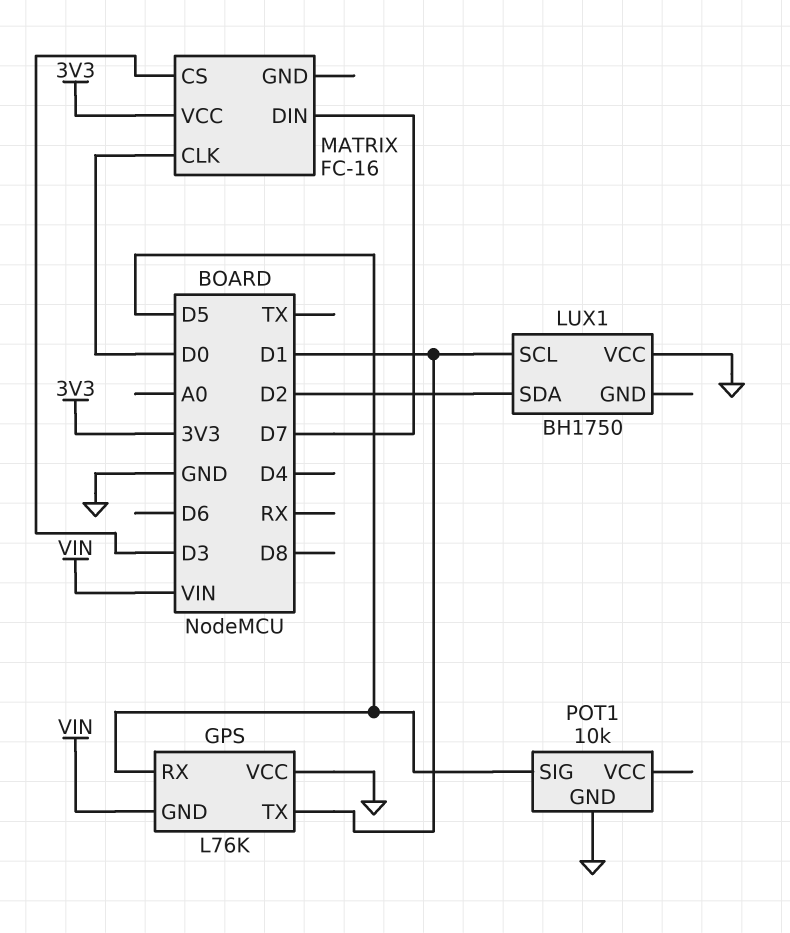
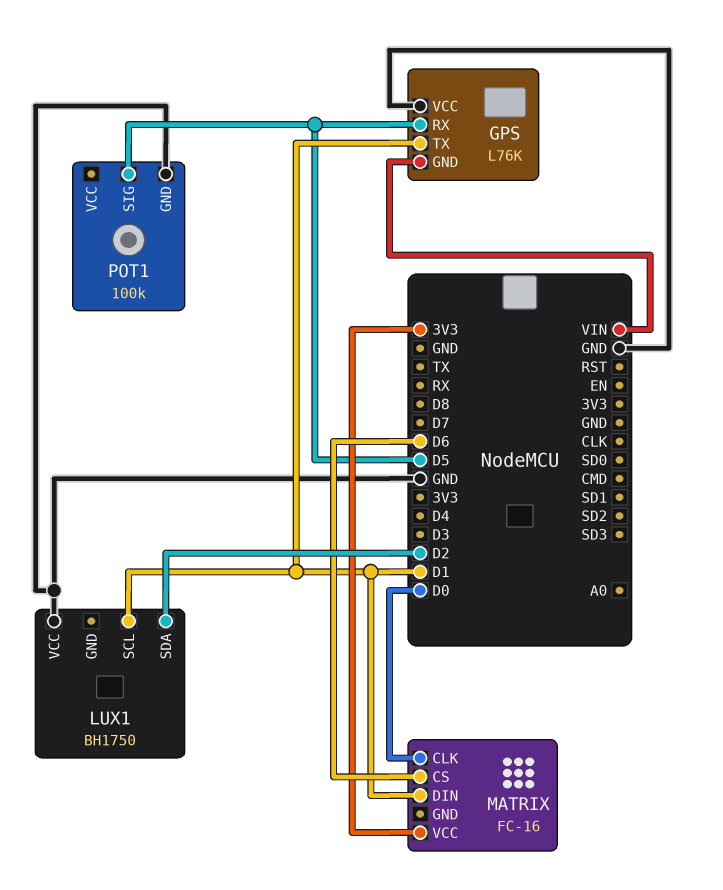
MATRIX pin CS: D3 -> D6
MATRIX pin DIN: D7 -> D1
POT1: 10k -> 100k

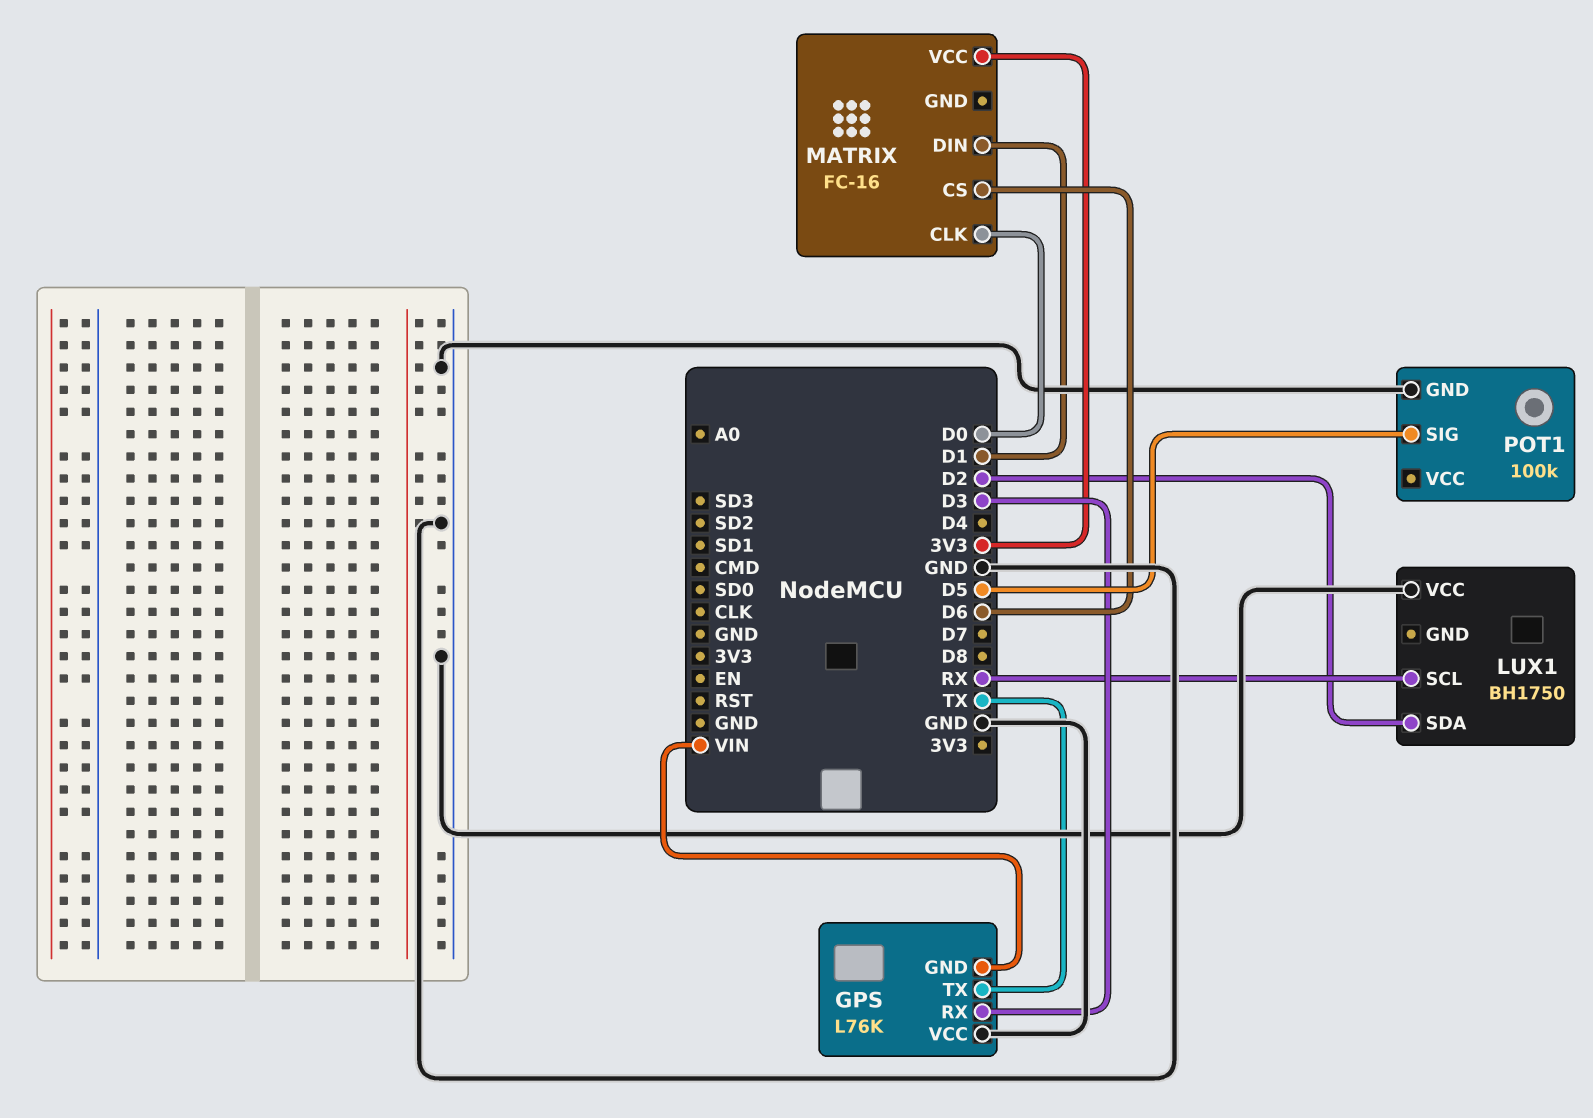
GPS pin RX: D5 -> D3
GPS pin TX: D1 -> TX
LUX1 pin SCL: D1 -> RX

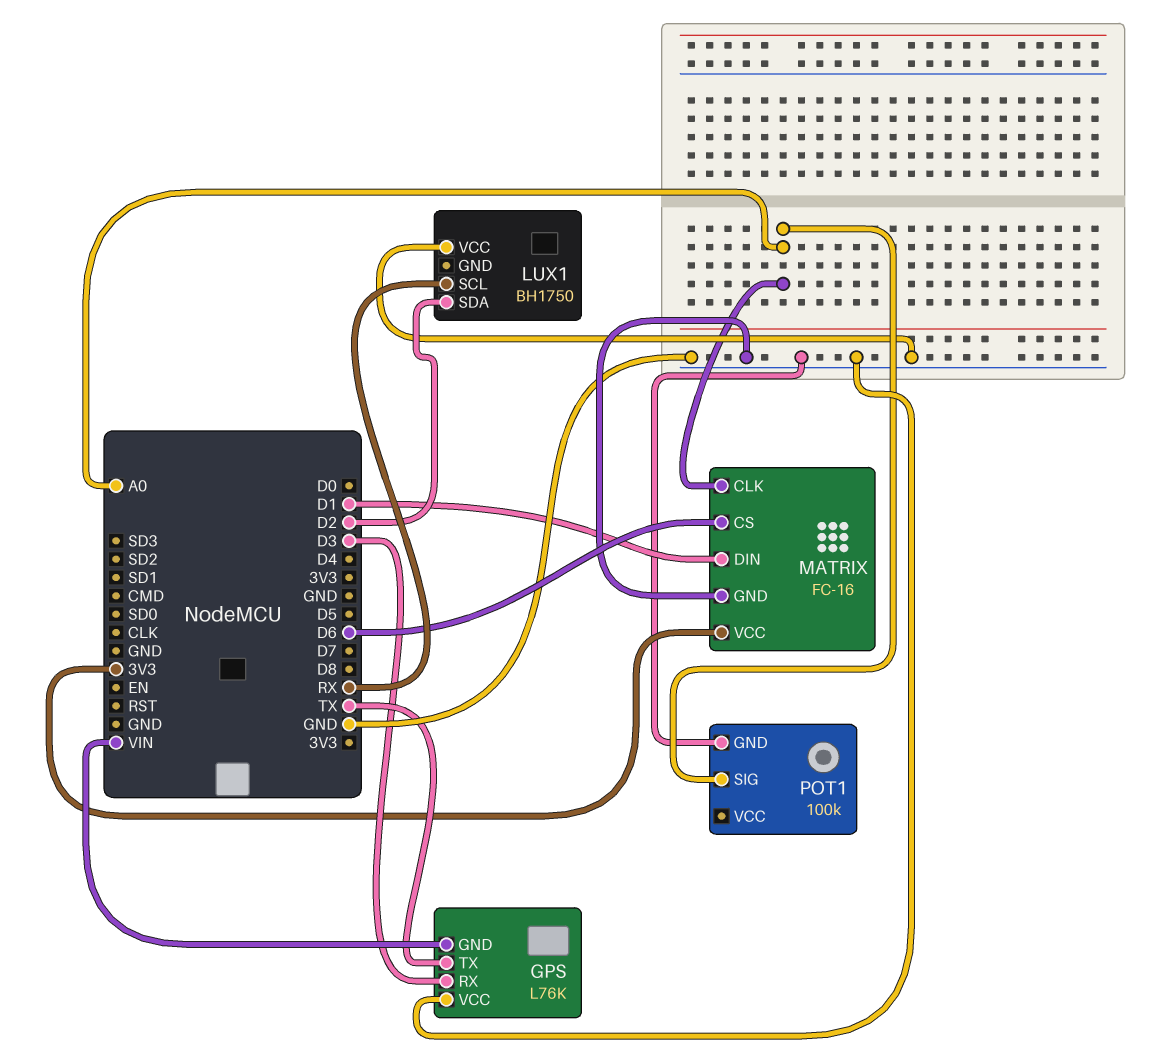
MATRIX pin CLK: D0 -> A0
MATRIX pin GND: none -> GND
POT1 pin SIG: D5 -> A0

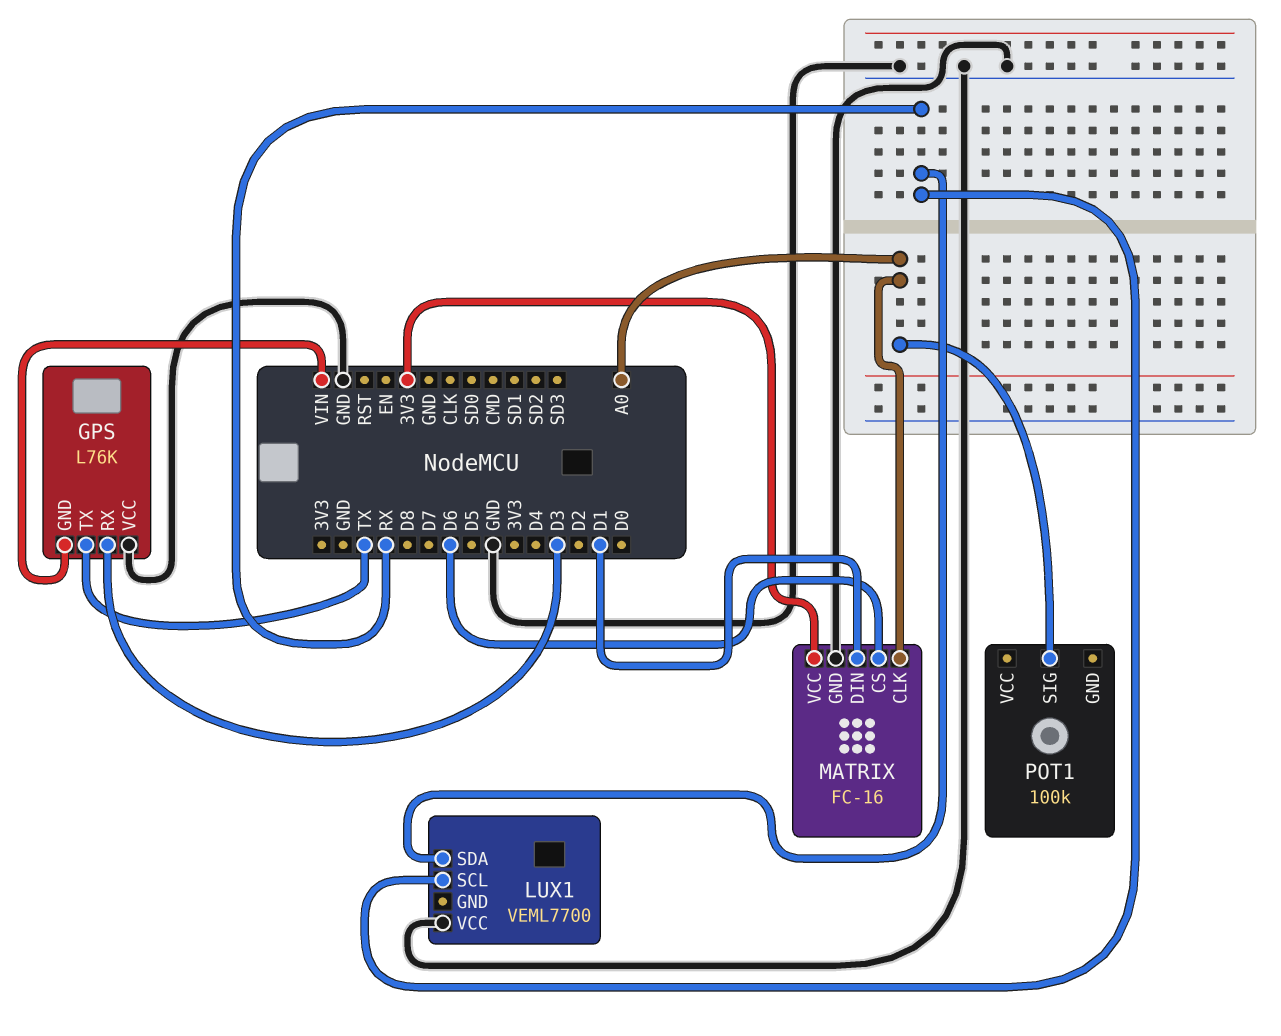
LUX1: BH1750 -> VEML7700
LUX1 pin SDA: D2 -> RX
POT1 pin GND: GND -> none

